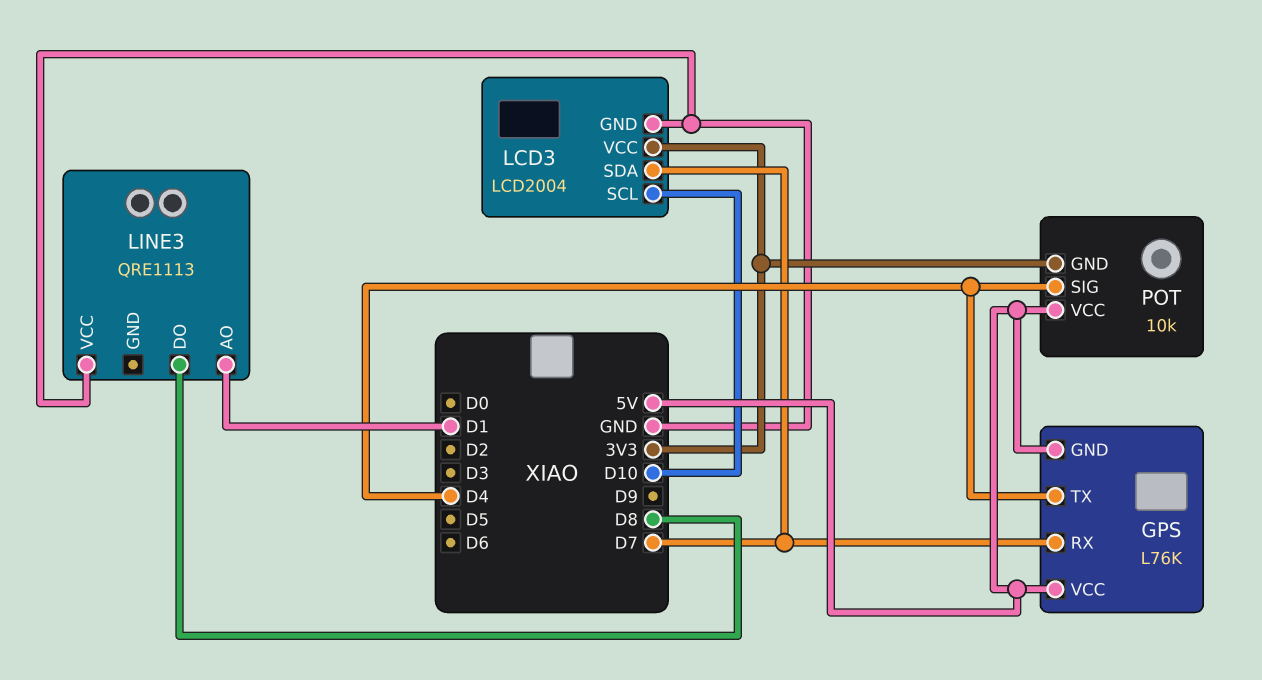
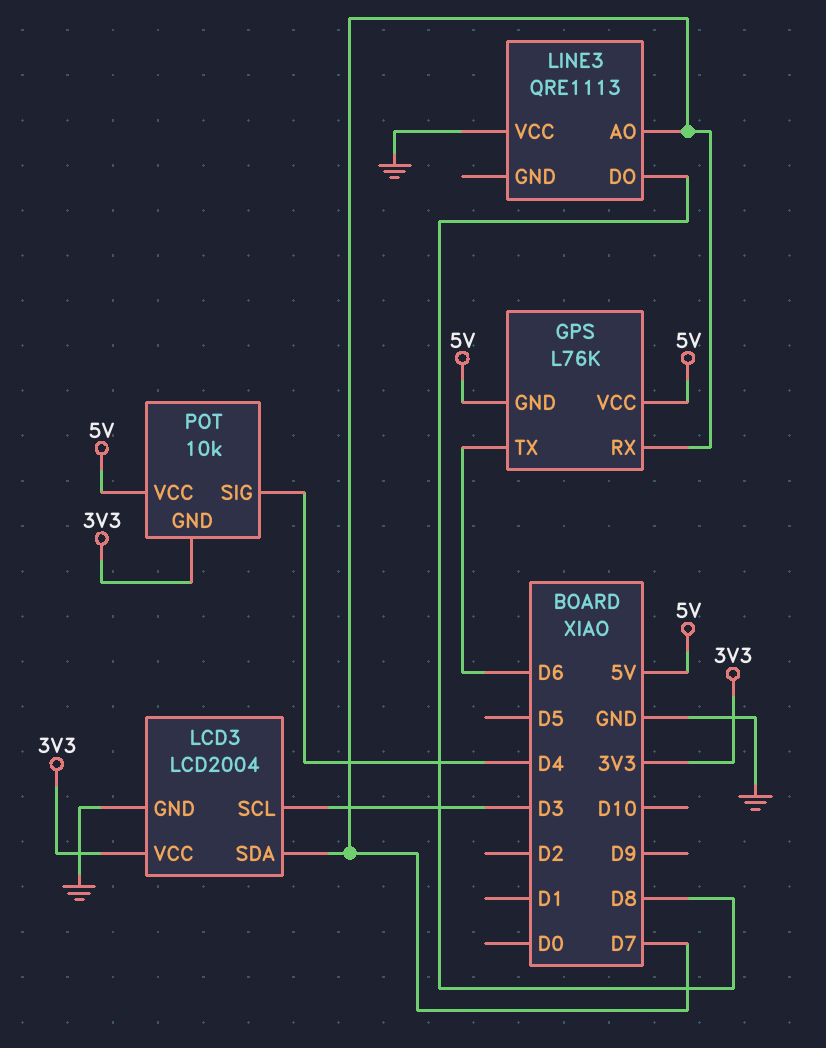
GPS pin TX: D4 -> D6
LCD3 pin SCL: D10 -> D3
LINE3 pin AO: D1 -> D7

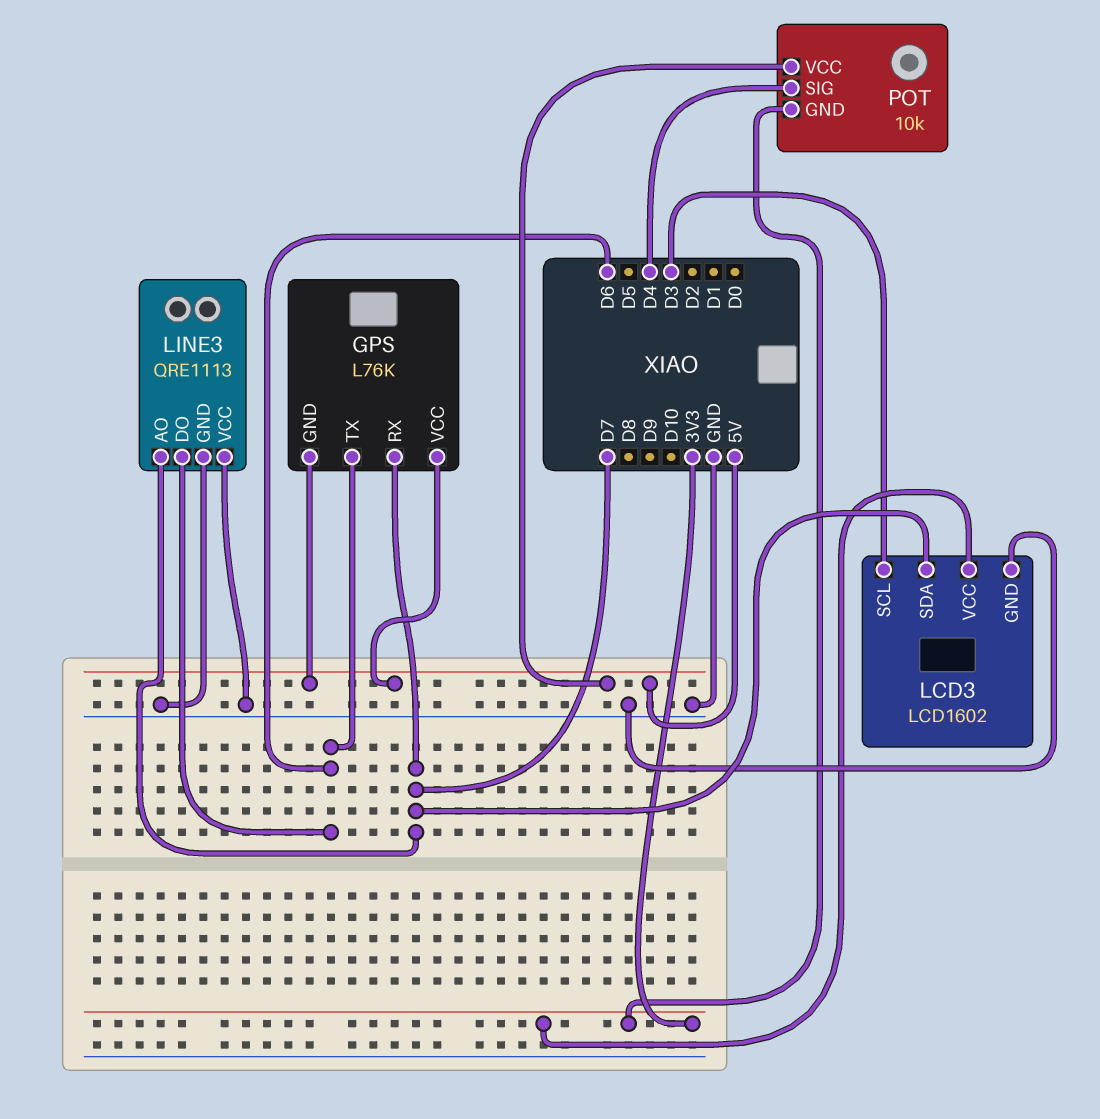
LCD3: LCD2004 -> LCD1602
LINE3 pin DO: D8 -> D6
LINE3 pin GND: none -> GND

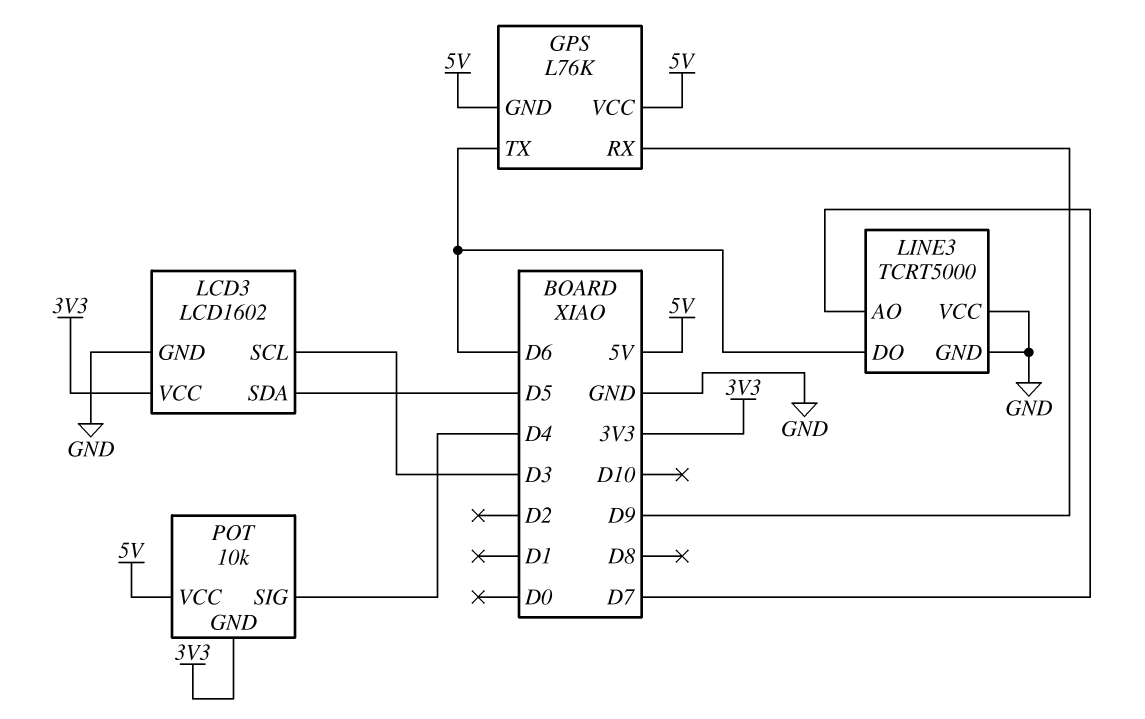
GPS pin RX: D7 -> D9
LCD3 pin SDA: D7 -> D5
LINE3: QRE1113 -> TCRT5000

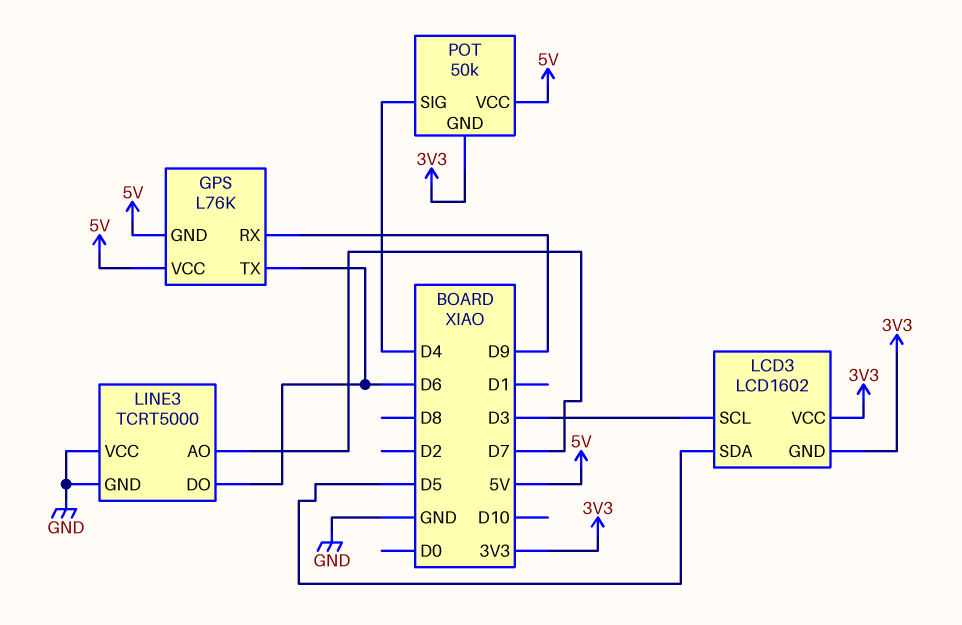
LCD3 pin GND: GND -> 3V3
POT: 10k -> 50k

